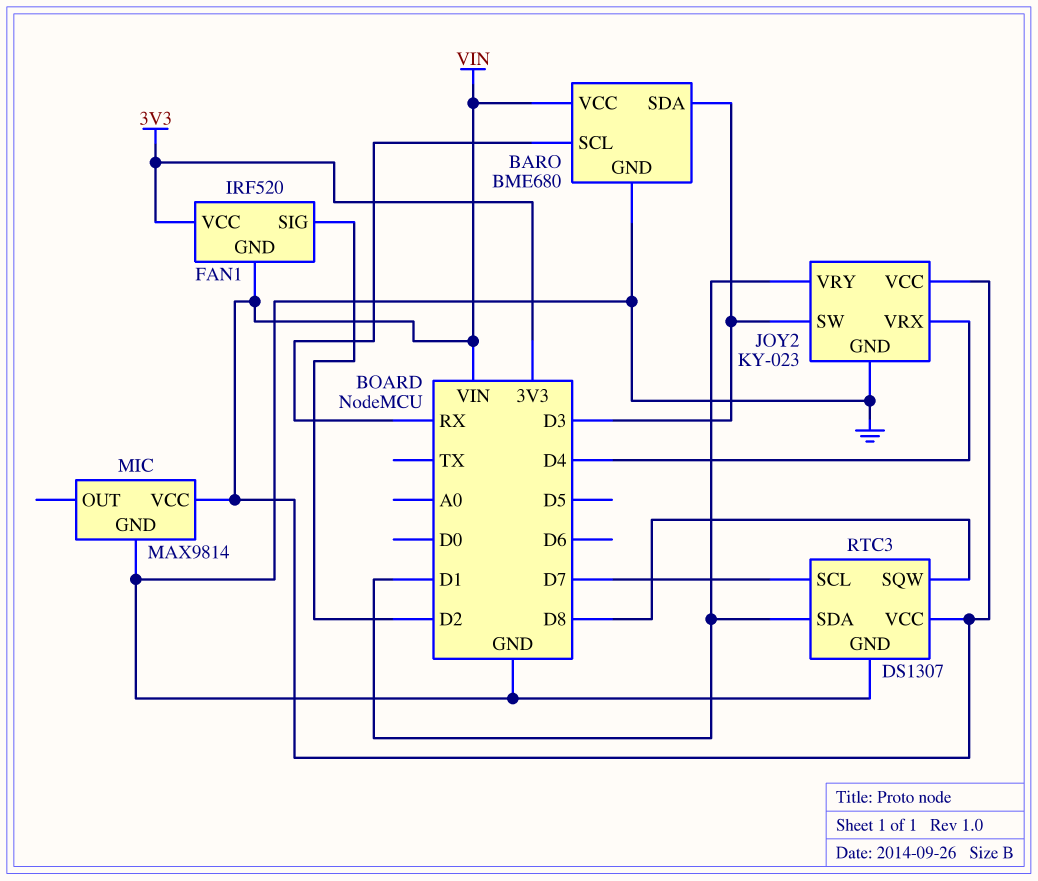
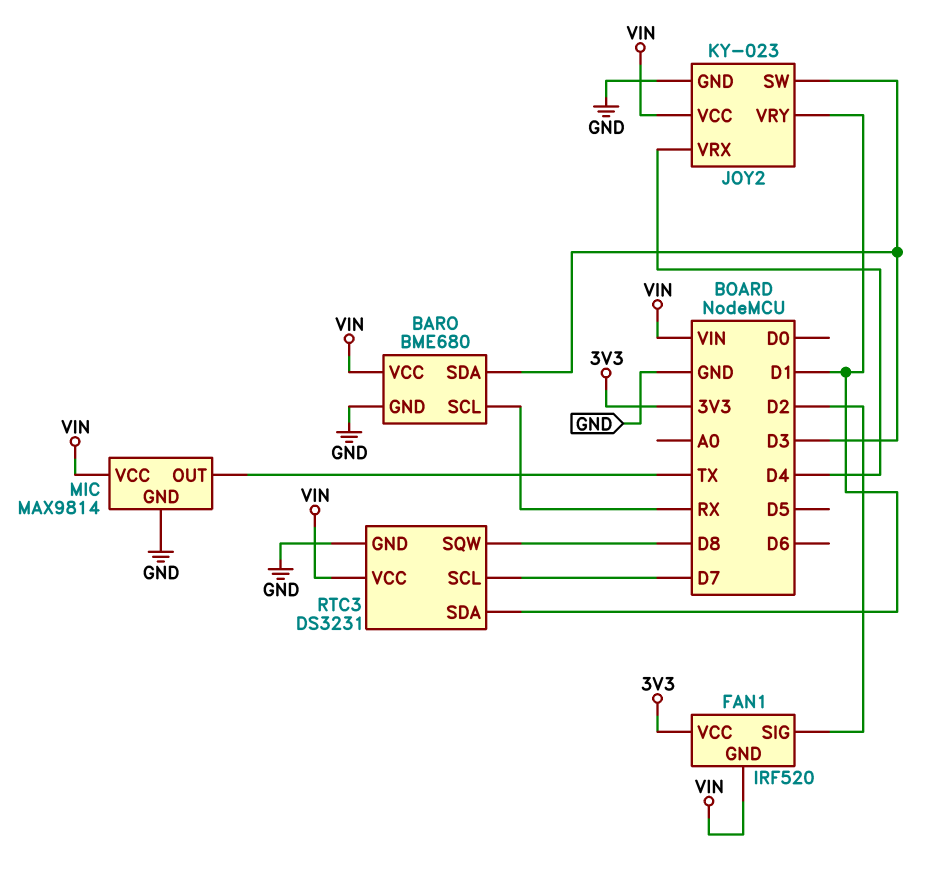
MIC pin OUT: none -> TX
RTC3: DS1307 -> DS3231

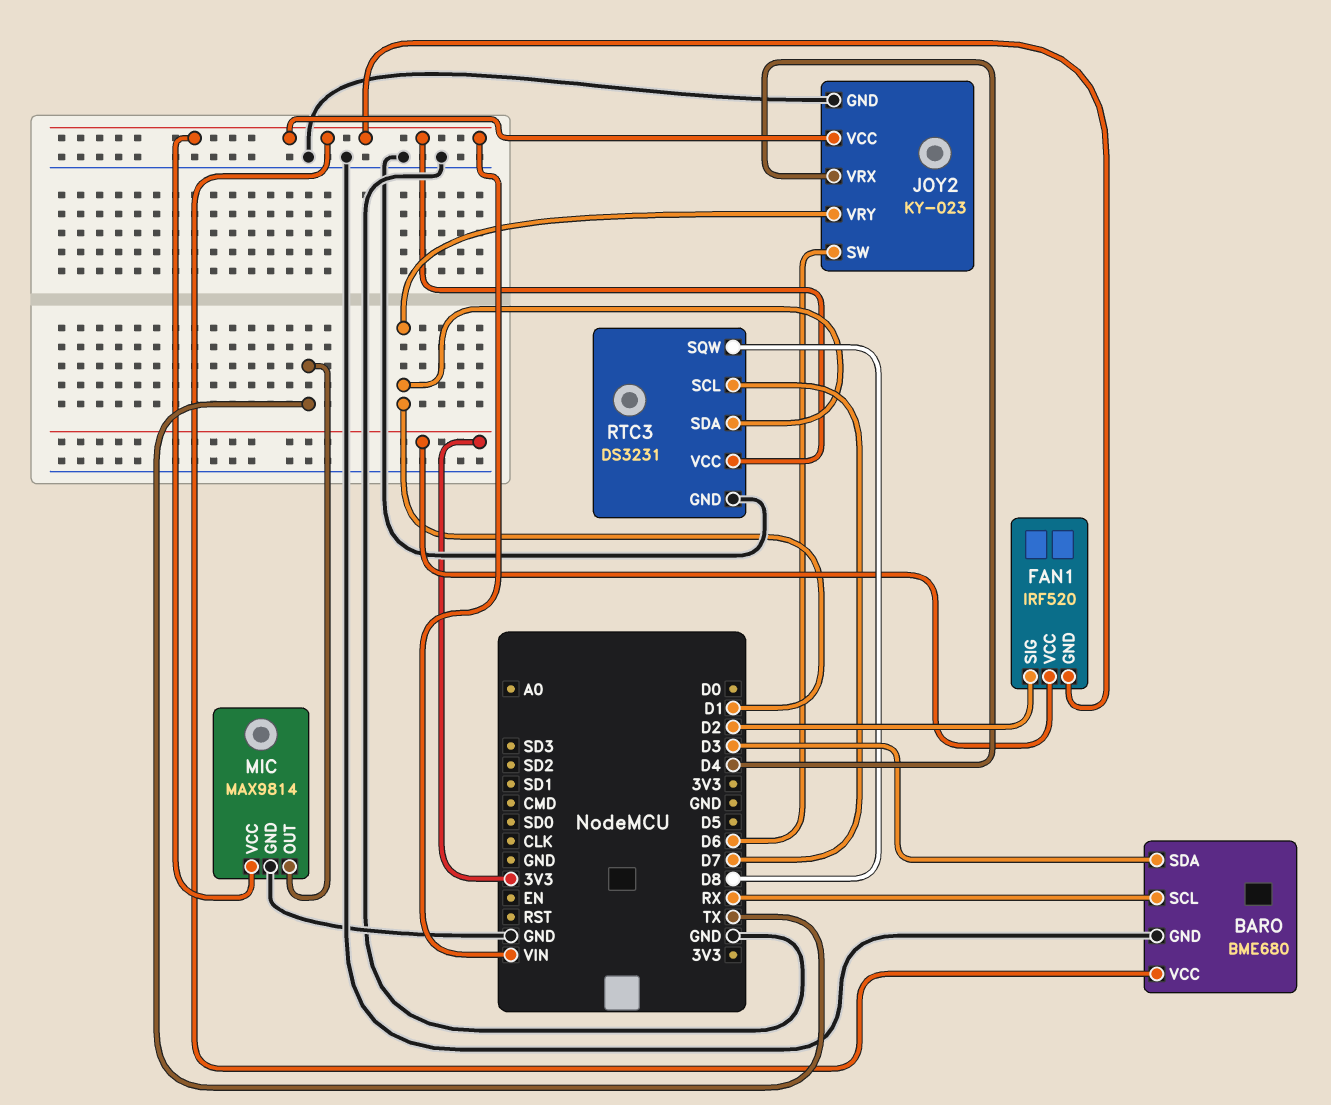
JOY2 pin SW: D3 -> D6

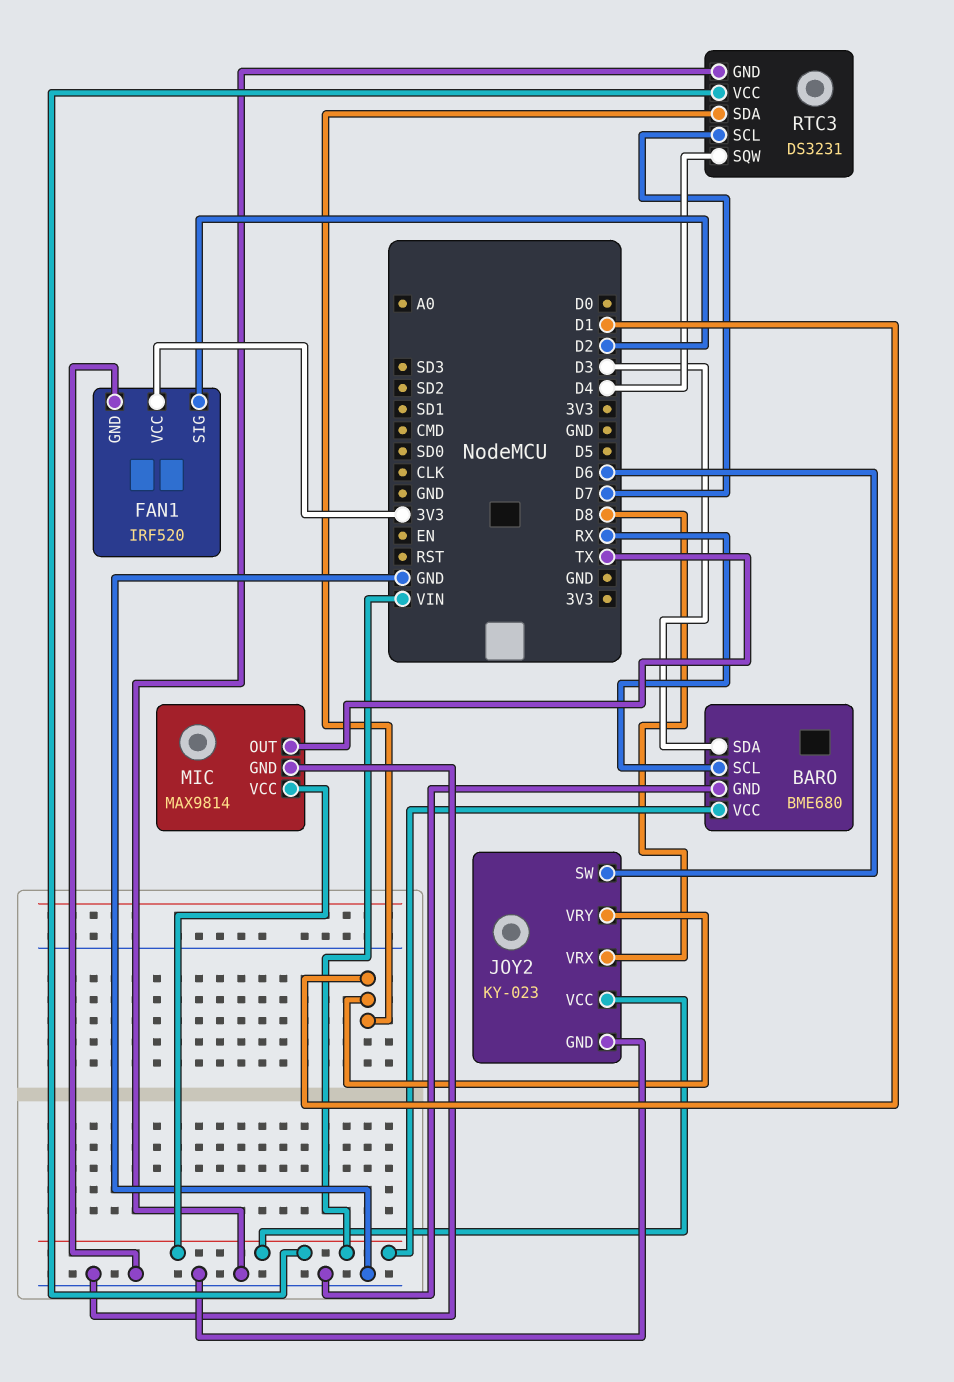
FAN1 pin GND: VIN -> GND
JOY2 pin VRX: D4 -> D8
RTC3 pin SQW: D8 -> D4

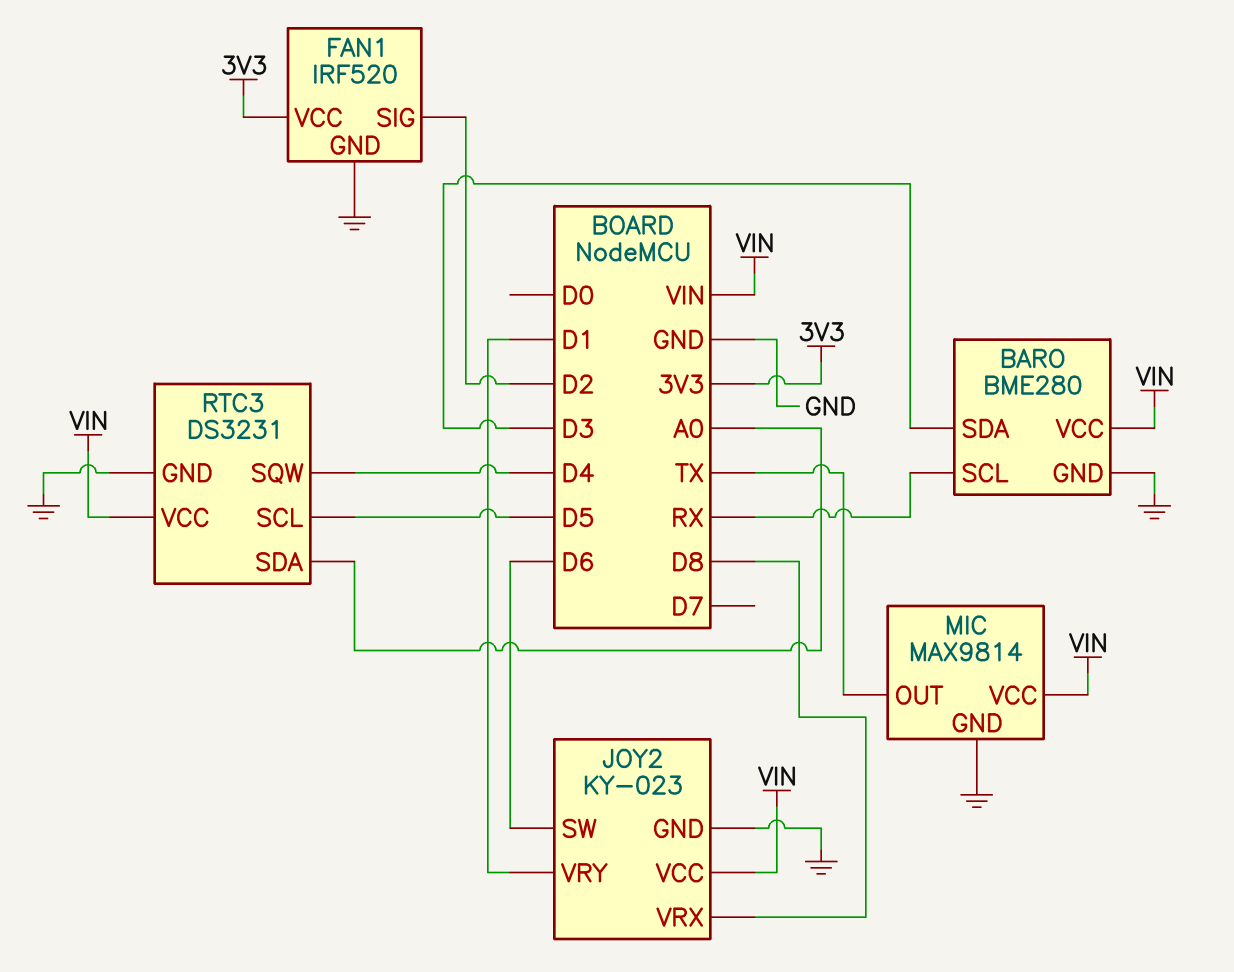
BARO: BME680 -> BME280
RTC3 pin SCL: D7 -> D5
RTC3 pin SDA: D1 -> A0

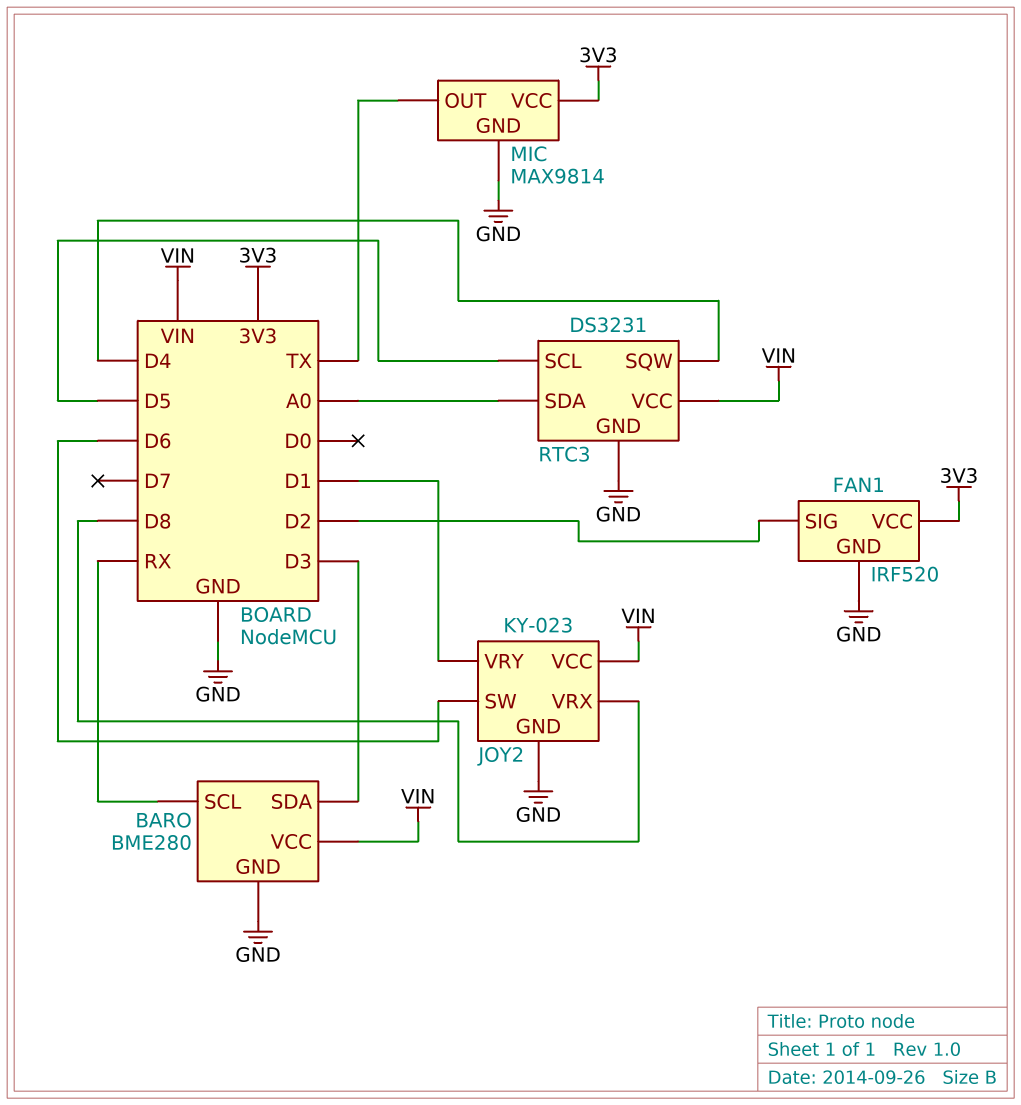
MIC pin VCC: VIN -> 3V3

